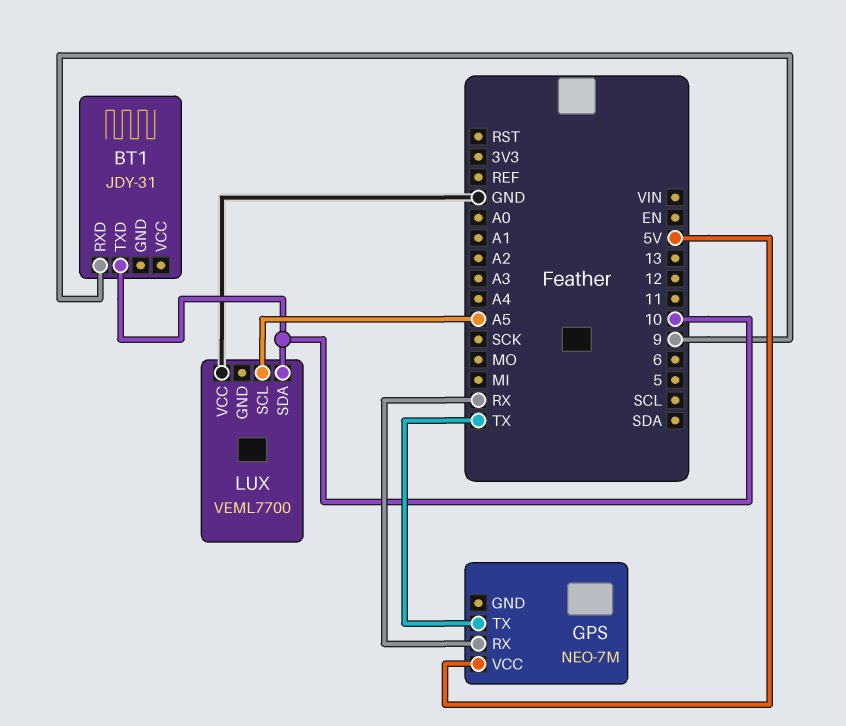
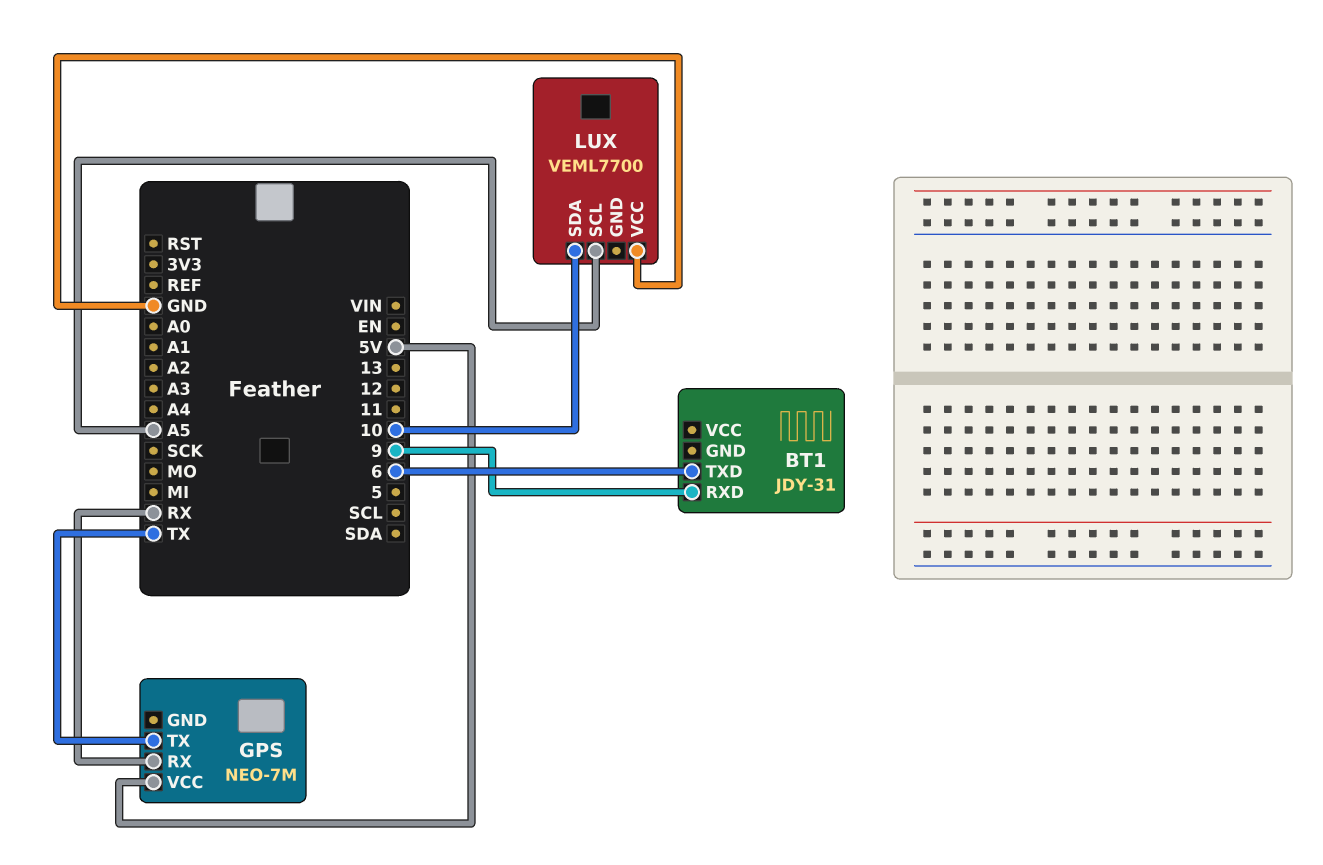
BT1 pin TXD: 10 -> 6

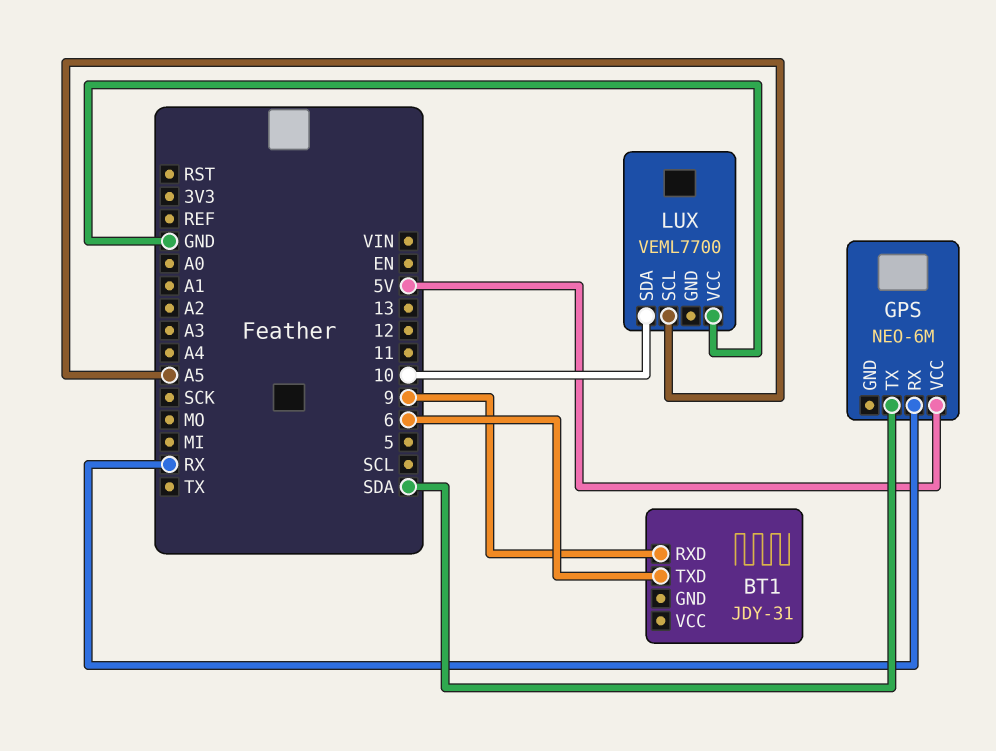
GPS: NEO-7M -> NEO-6M
GPS pin TX: TX -> SDA

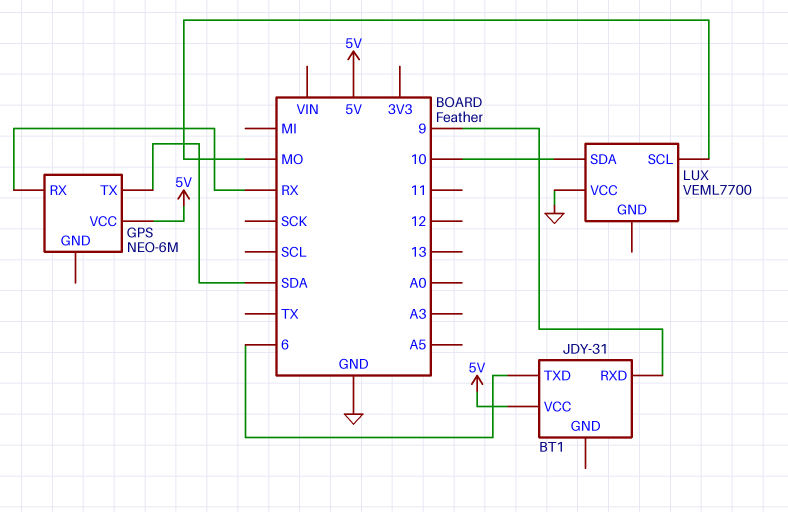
BT1 pin VCC: none -> 5V
LUX pin SCL: A5 -> MO

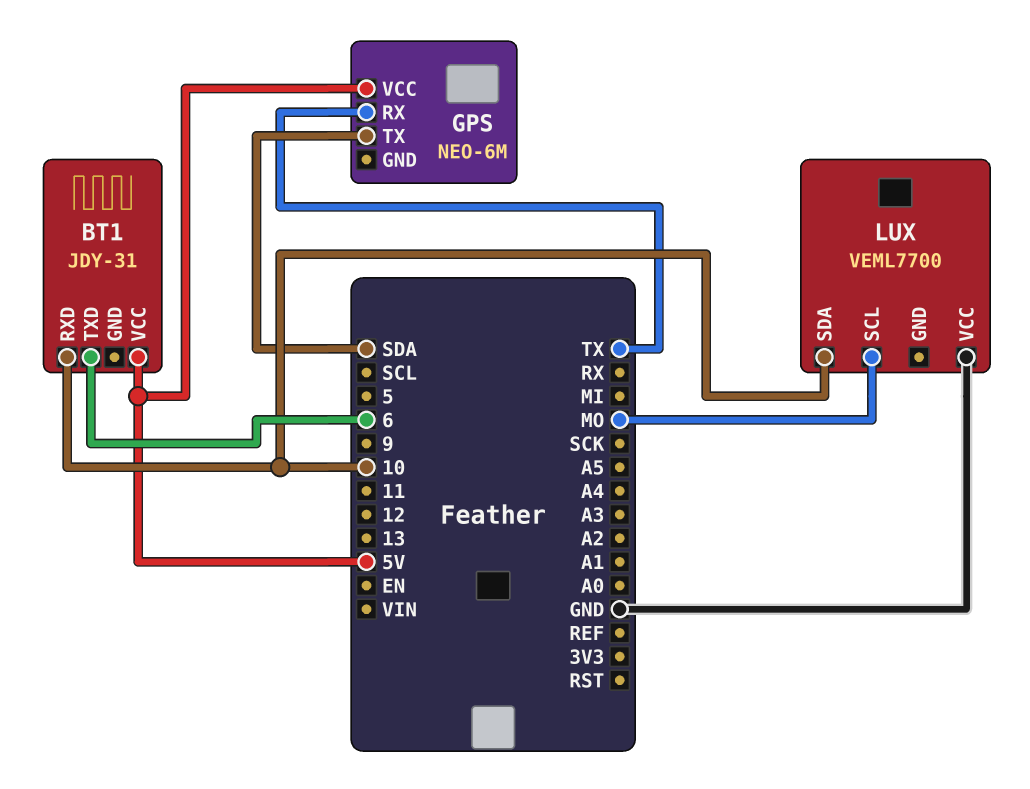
BT1 pin RXD: 9 -> 10
GPS pin RX: RX -> TX

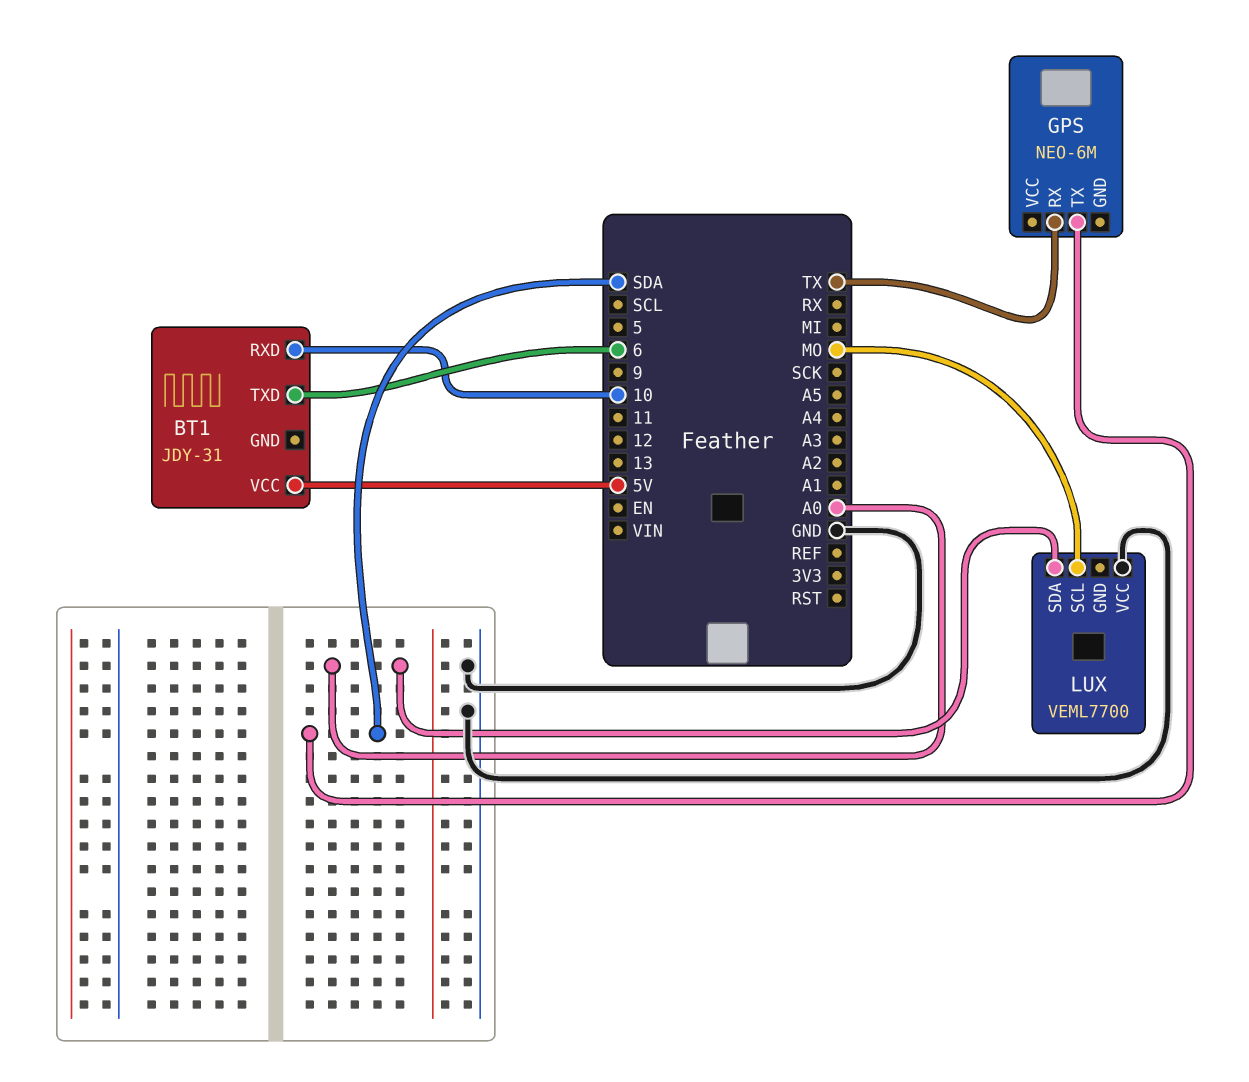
GPS pin VCC: 5V -> none
LUX pin SDA: 10 -> A0

